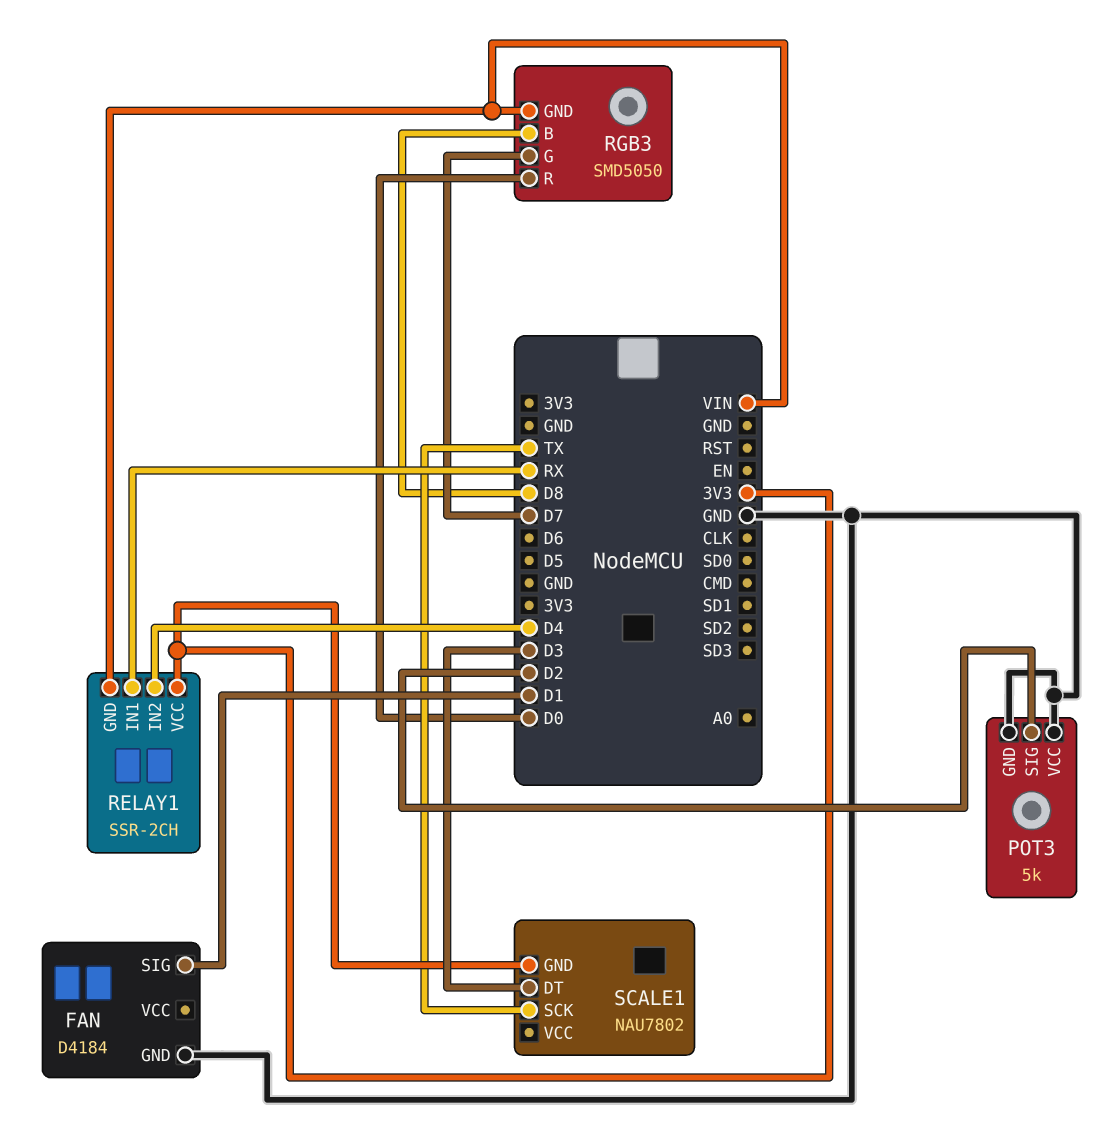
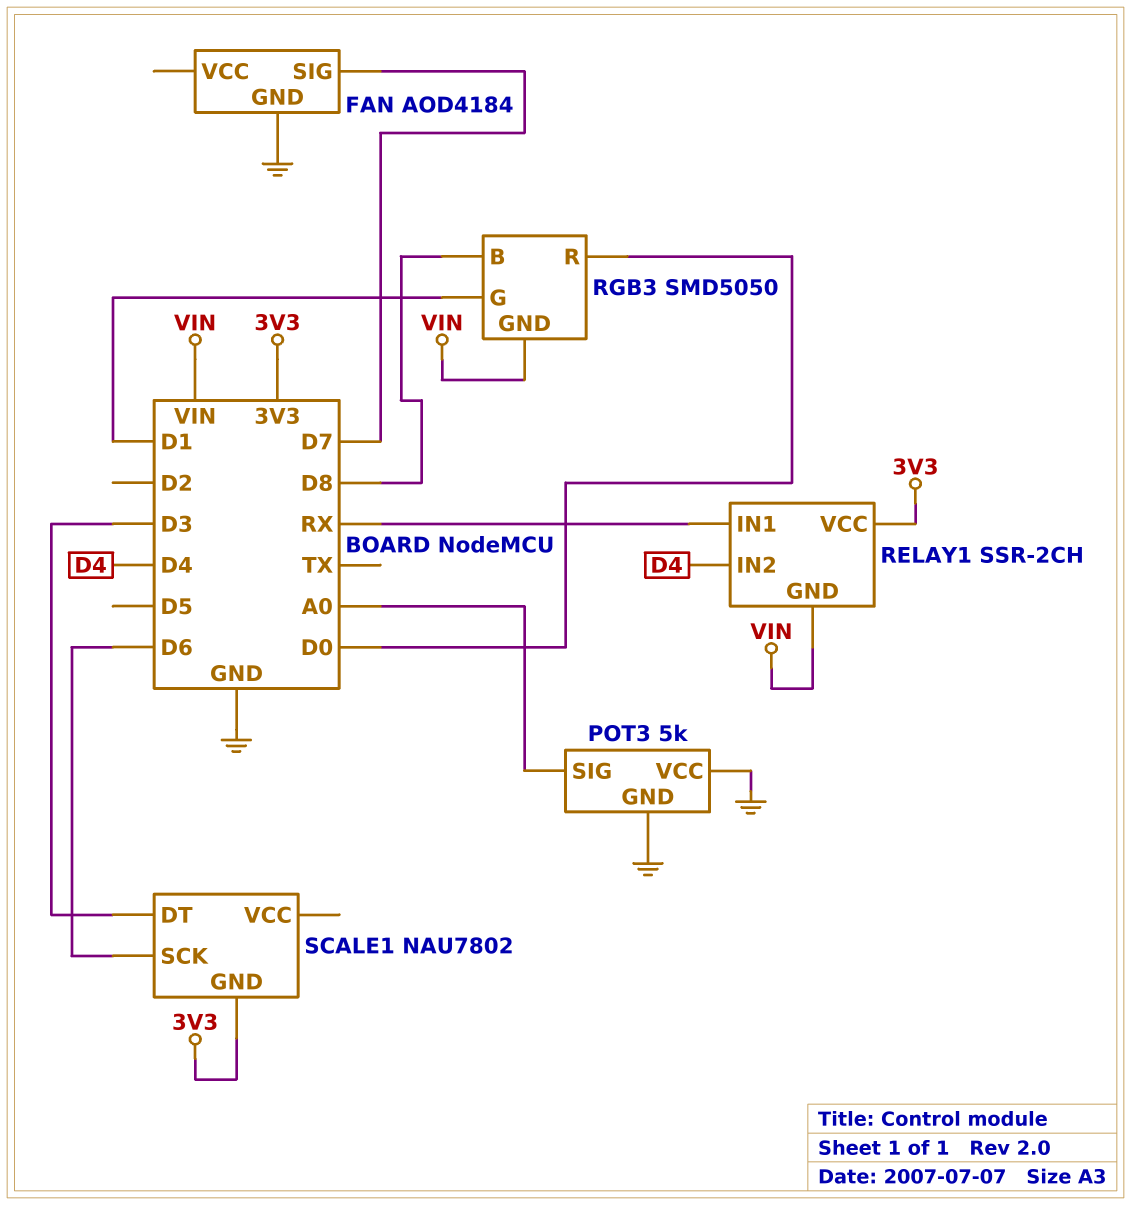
FAN: D4184 -> AOD4184
FAN pin SIG: D1 -> D7
POT3 pin SIG: D2 -> A0
RGB3 pin G: D7 -> D1
SCALE1 pin SCK: TX -> D6

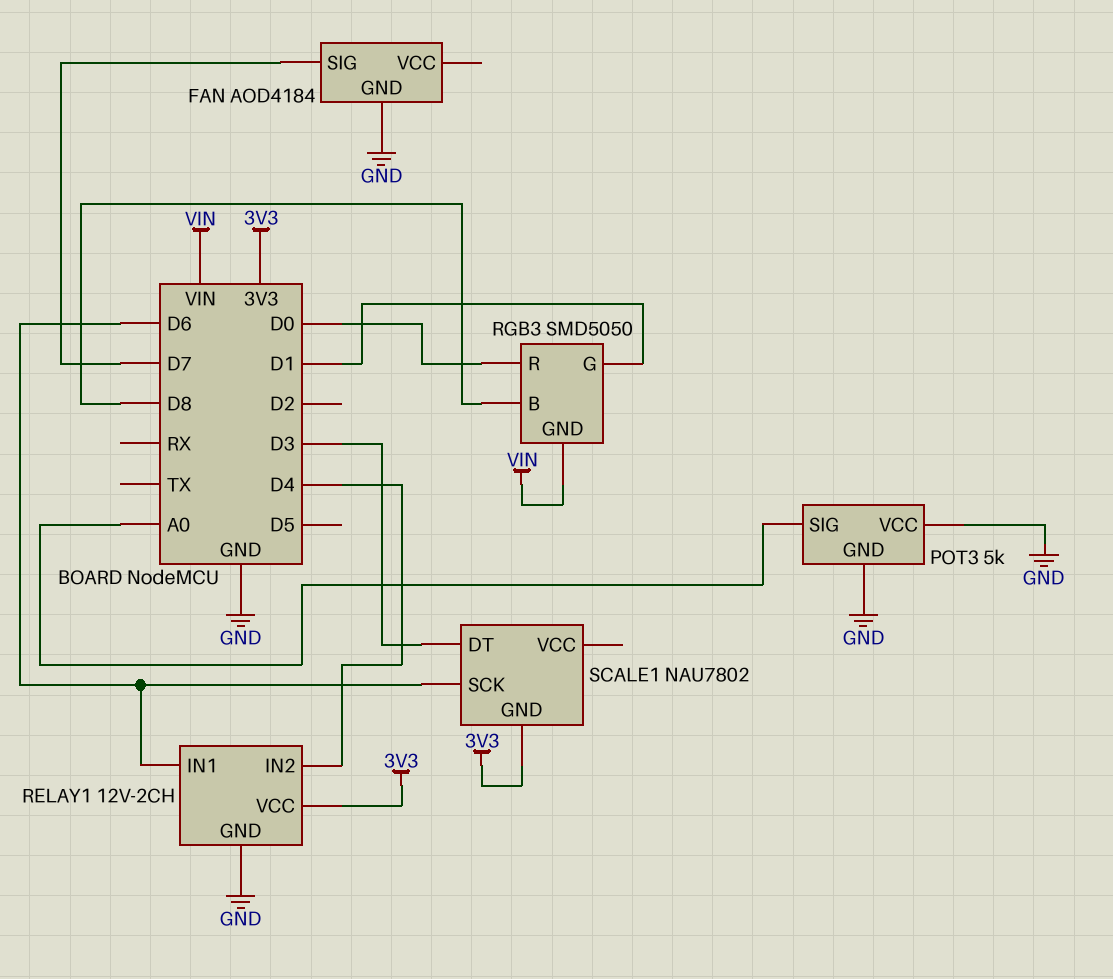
RELAY1: SSR-2CH -> 12V-2CH
RELAY1 pin GND: VIN -> GND
RELAY1 pin IN1: RX -> D6

